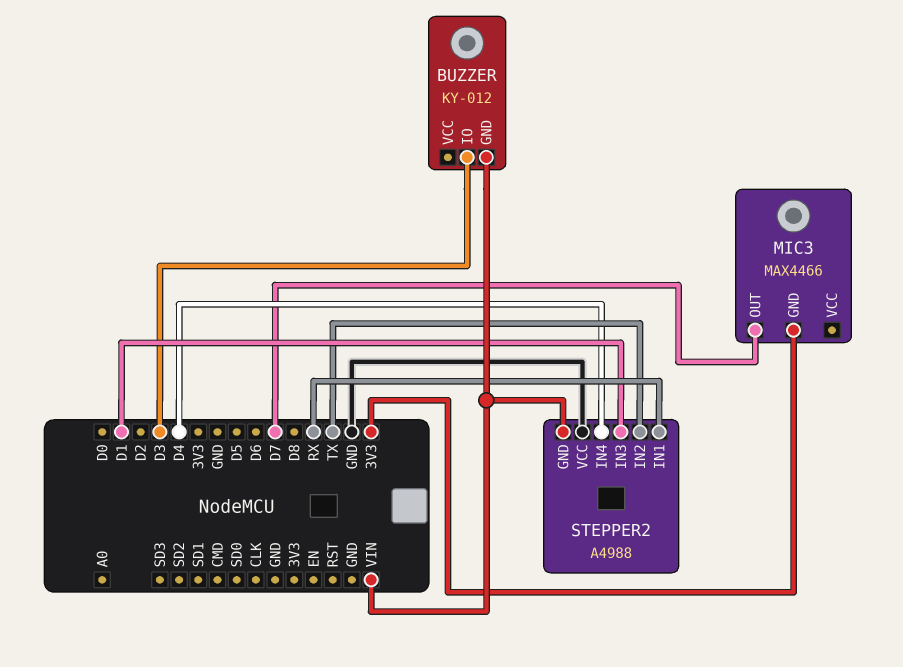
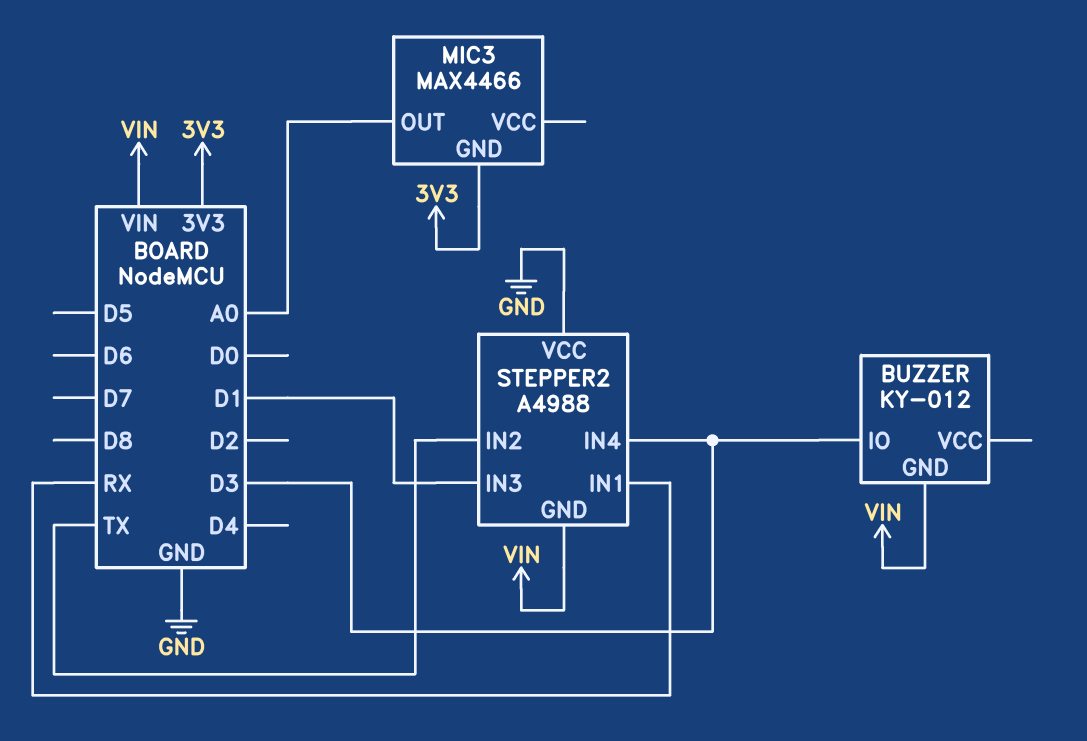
MIC3 pin OUT: D7 -> A0
STEPPER2 pin IN4: D4 -> D3

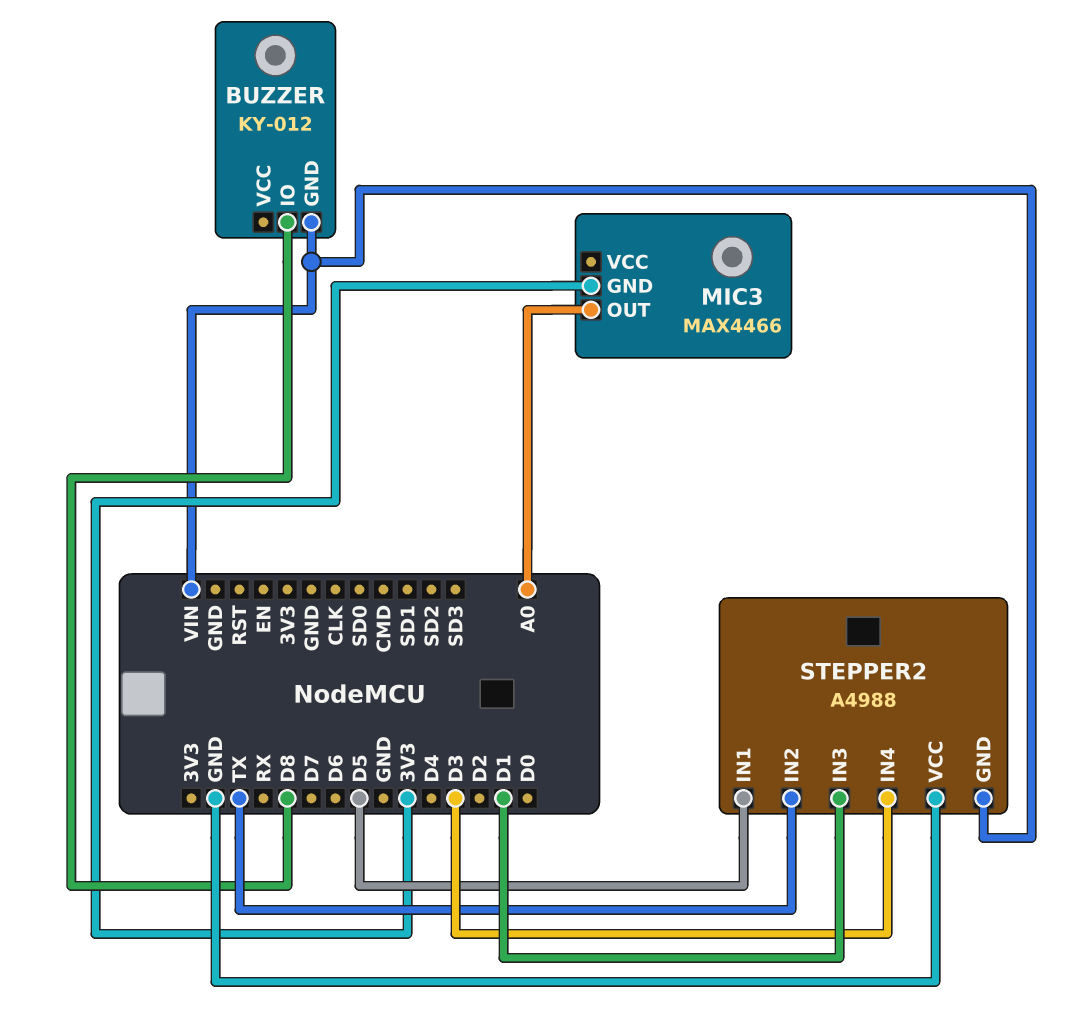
BUZZER pin IO: D3 -> D8
STEPPER2 pin IN1: RX -> D5

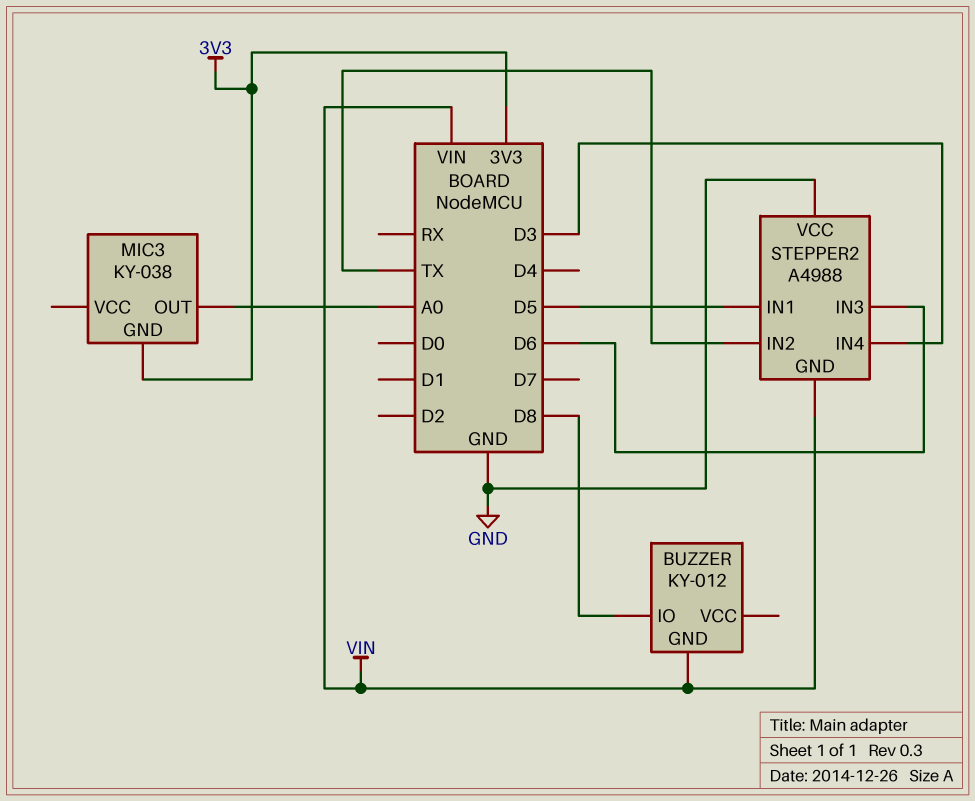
MIC3: MAX4466 -> KY-038
STEPPER2 pin IN3: D1 -> D6

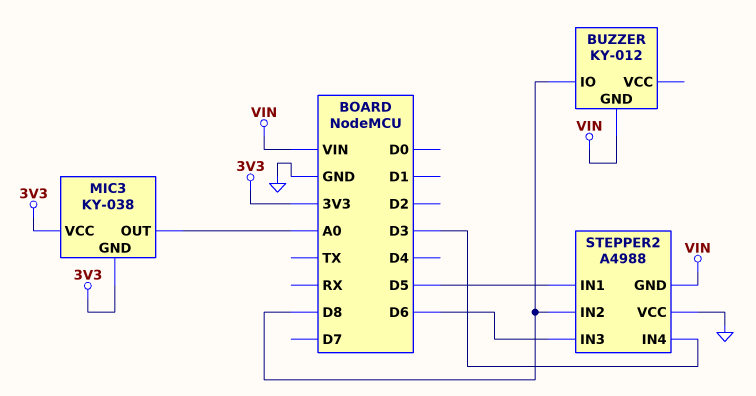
MIC3 pin VCC: none -> 3V3
STEPPER2 pin IN2: TX -> D8

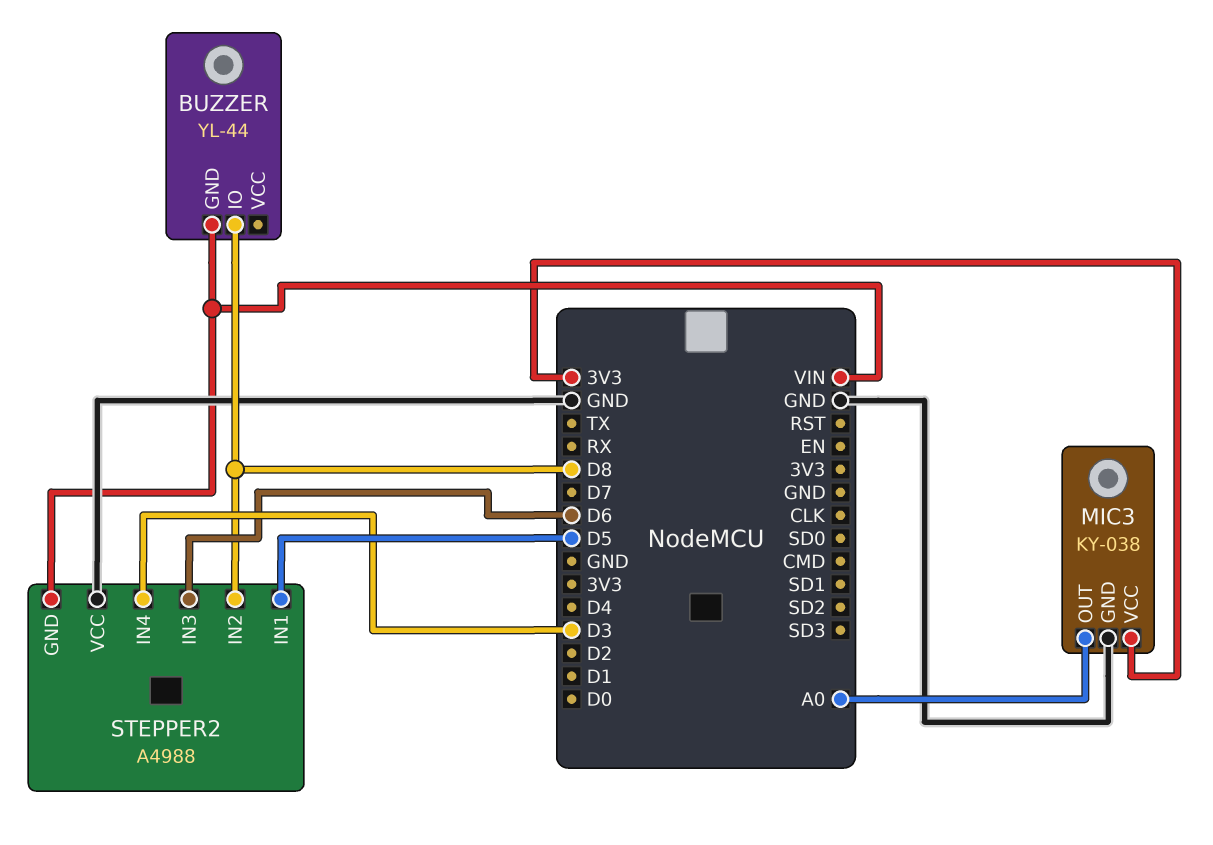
BUZZER: KY-012 -> YL-44
MIC3 pin GND: 3V3 -> GND

